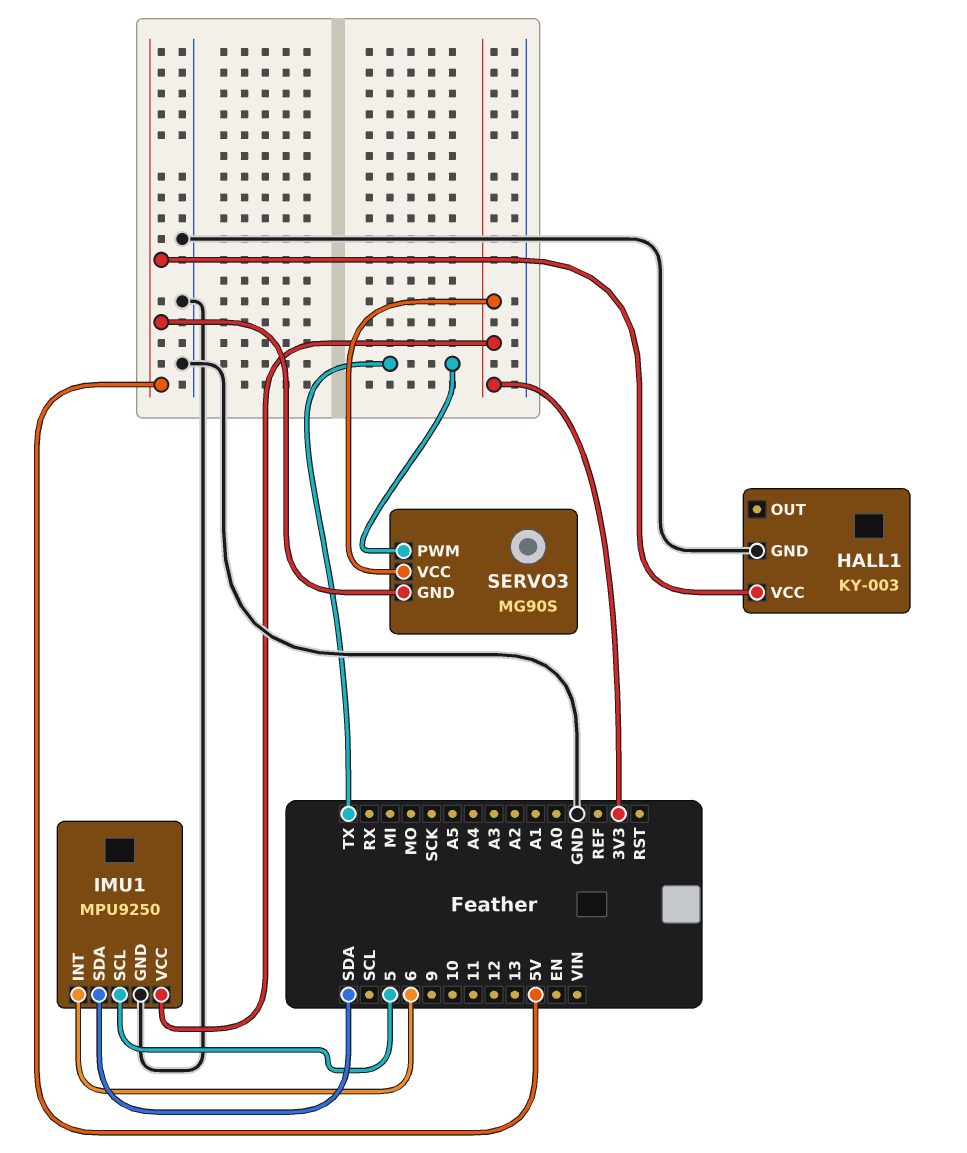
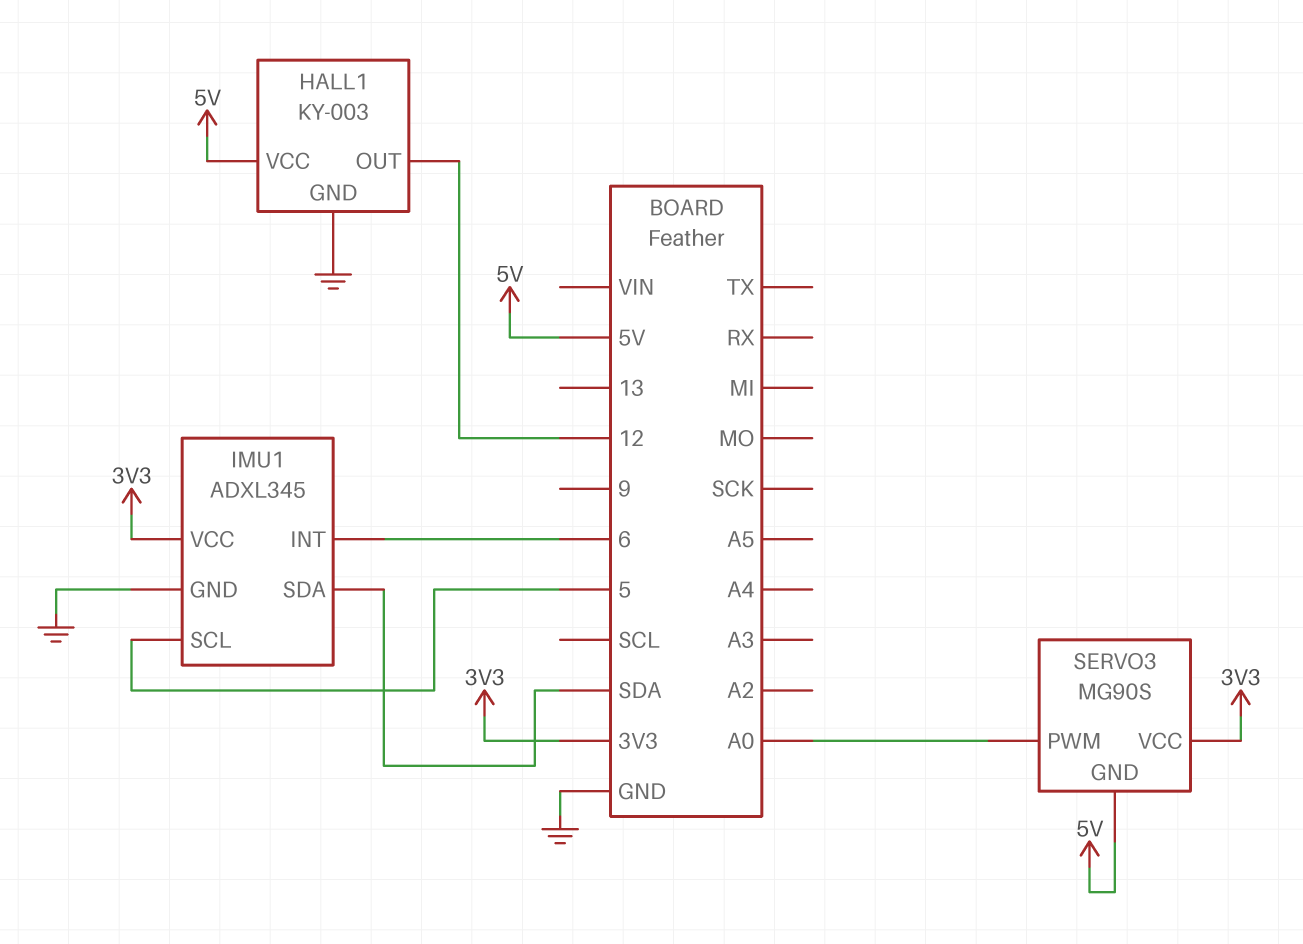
HALL1 pin OUT: none -> 12
IMU1: MPU9250 -> ADXL345
SERVO3 pin PWM: TX -> A0

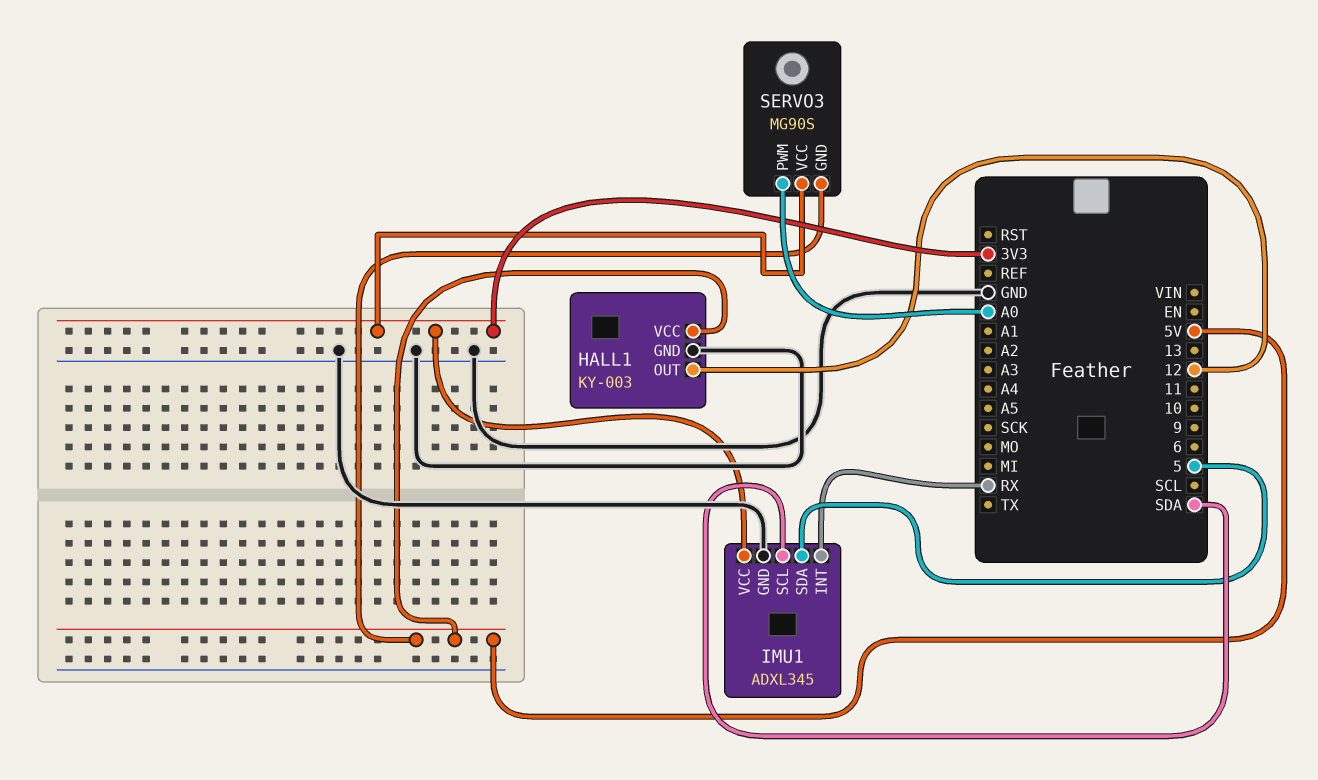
IMU1 pin INT: 6 -> RX
IMU1 pin SCL: 5 -> SDA
IMU1 pin SDA: SDA -> 5

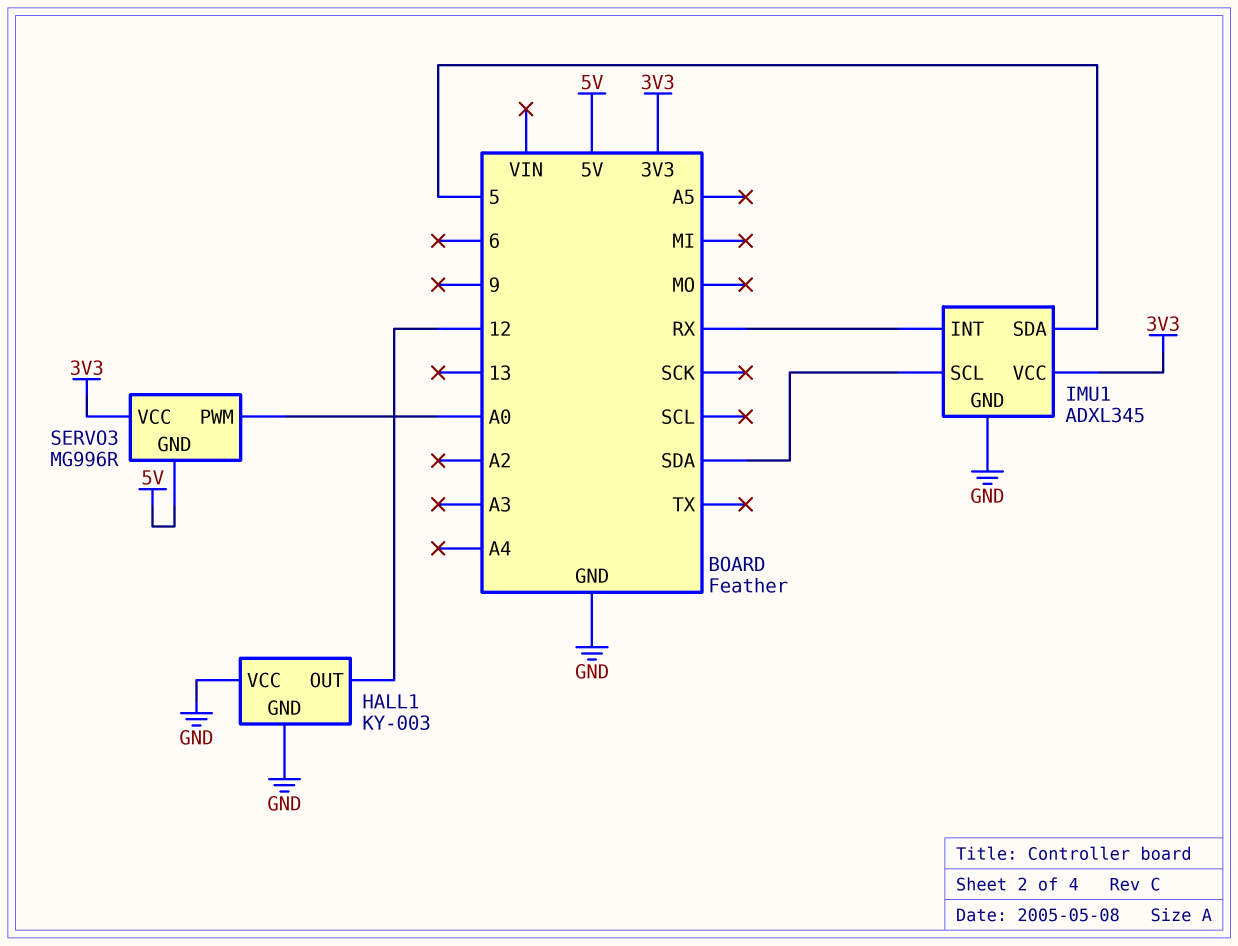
HALL1 pin VCC: 5V -> GND
SERVO3: MG90S -> MG996R

